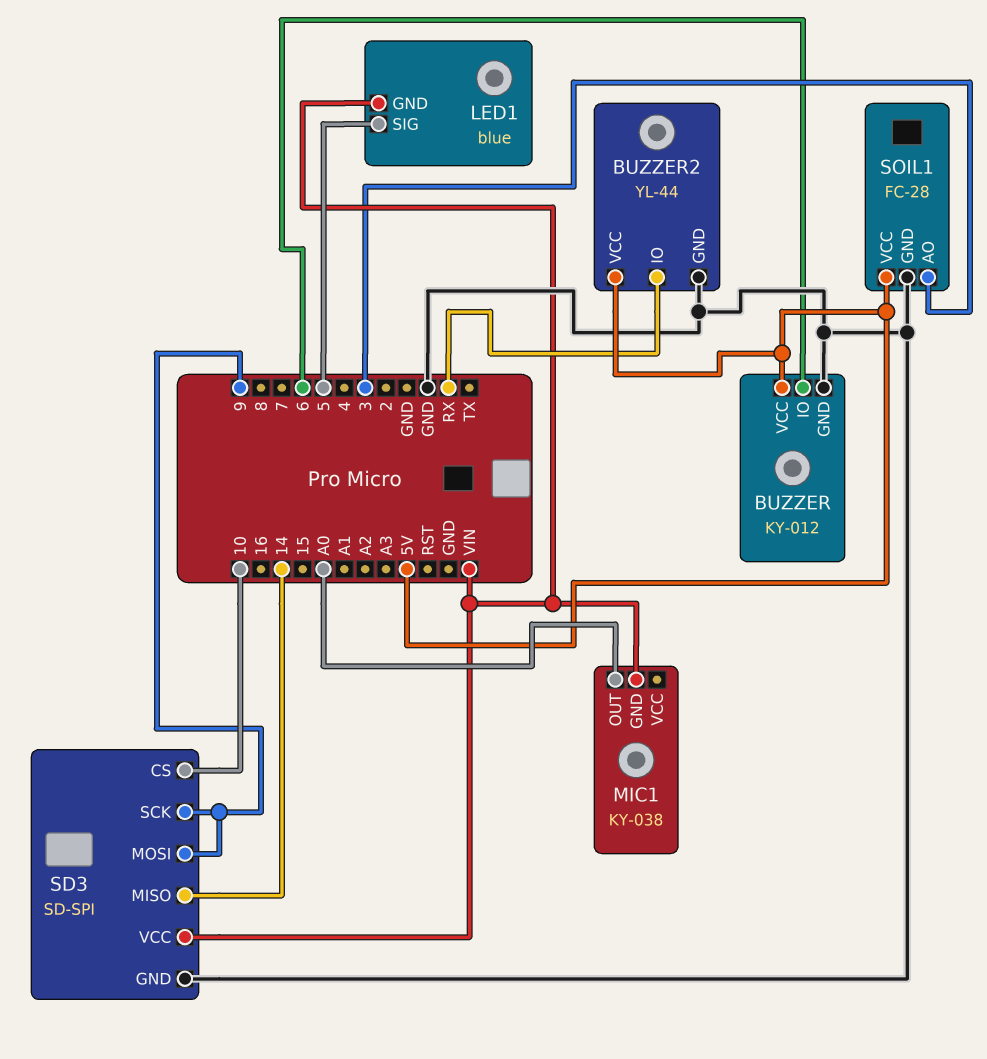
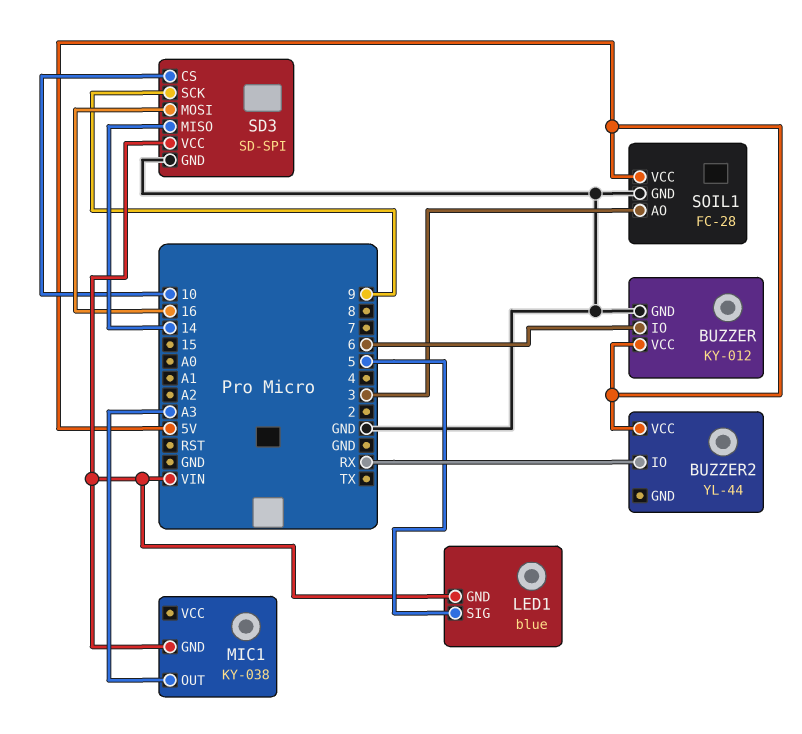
BUZZER2 pin GND: GND -> none
MIC1 pin OUT: A0 -> A3
SD3 pin MOSI: 9 -> 16

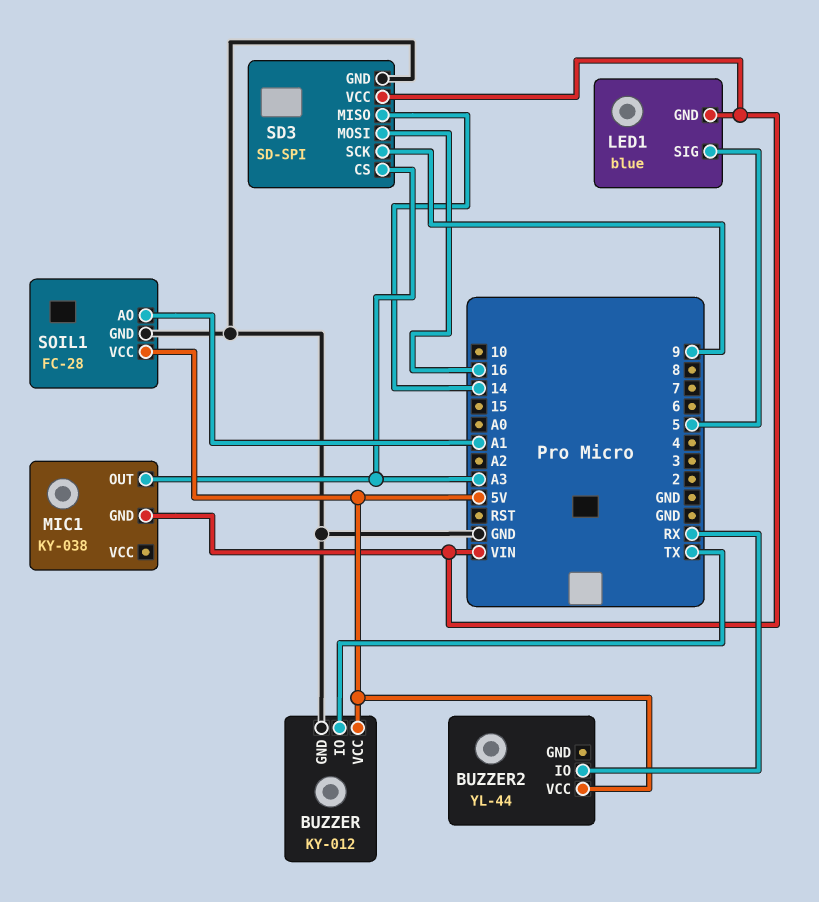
BUZZER pin IO: 6 -> TX
SD3 pin CS: 10 -> A3
SOIL1 pin AO: 3 -> A1

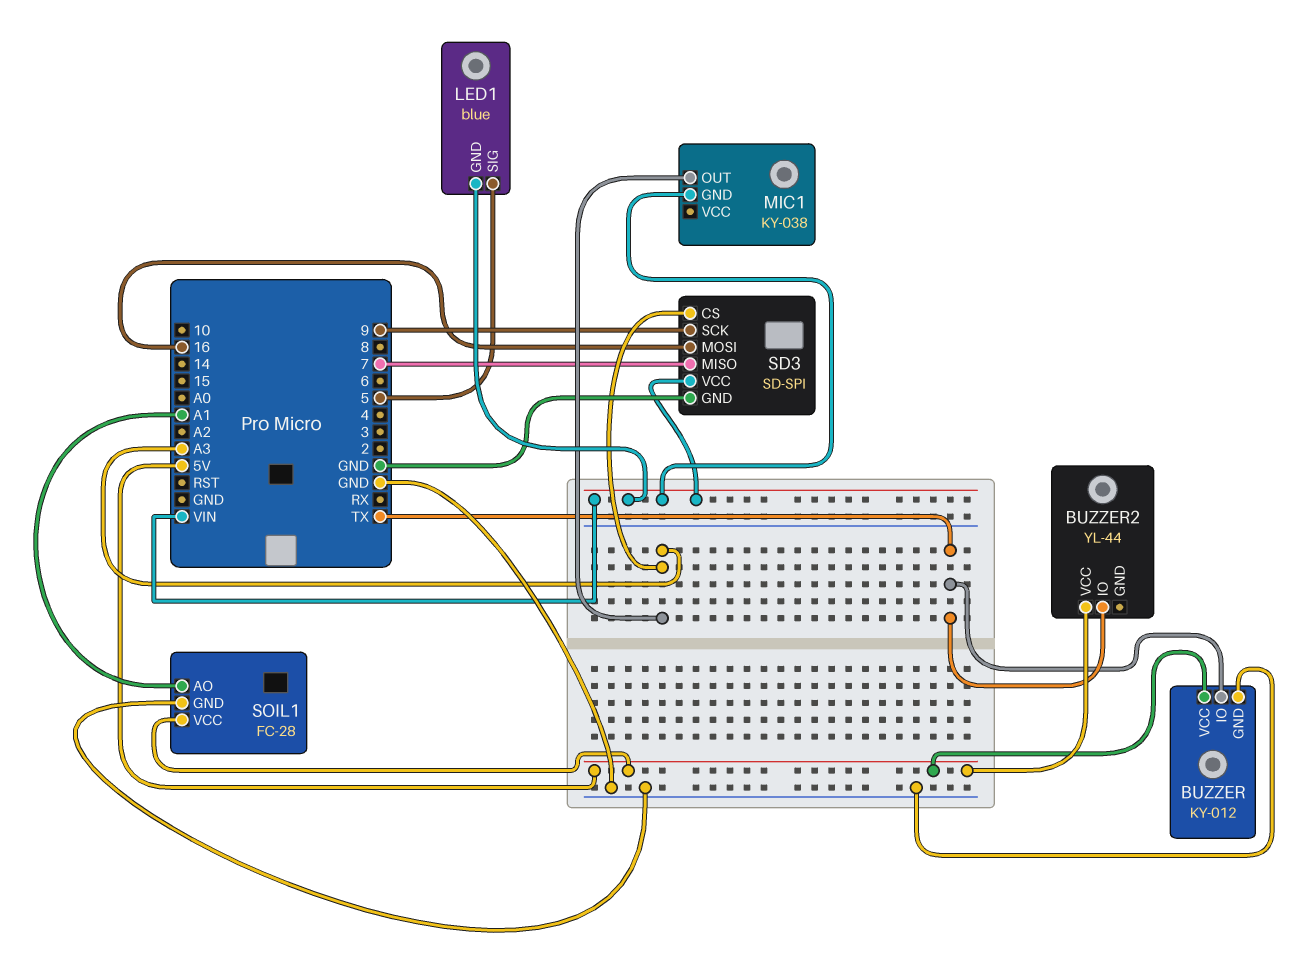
BUZZER2 pin IO: RX -> TX
SD3 pin MISO: 14 -> 7

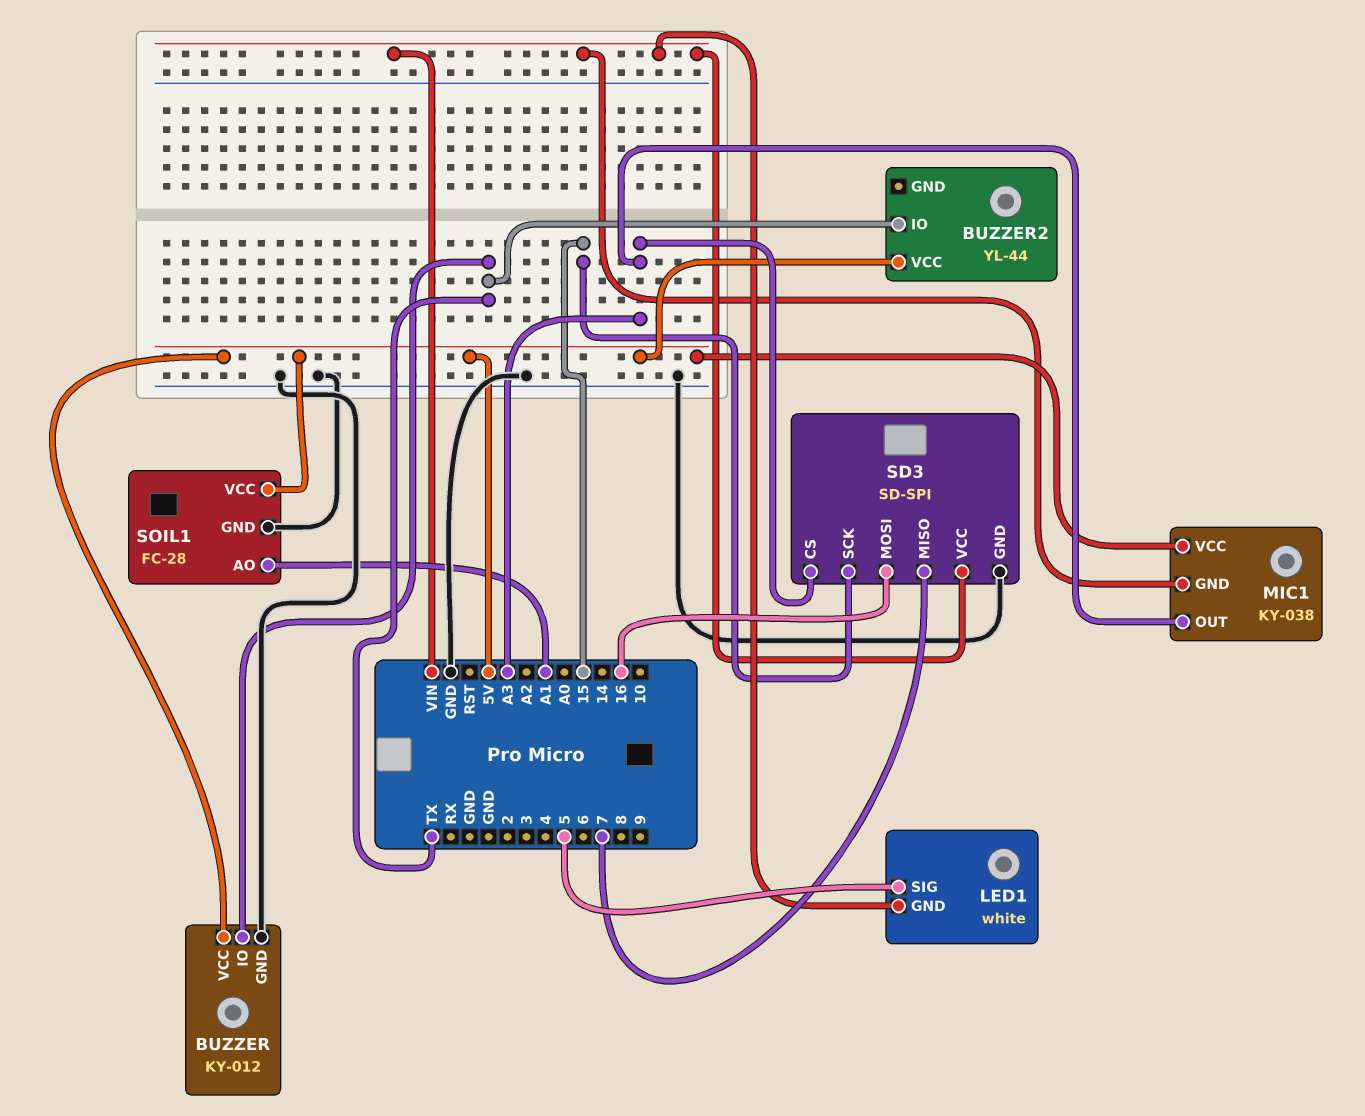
LED1: blue -> white
MIC1 pin VCC: none -> 5V
SD3 pin SCK: 9 -> 15

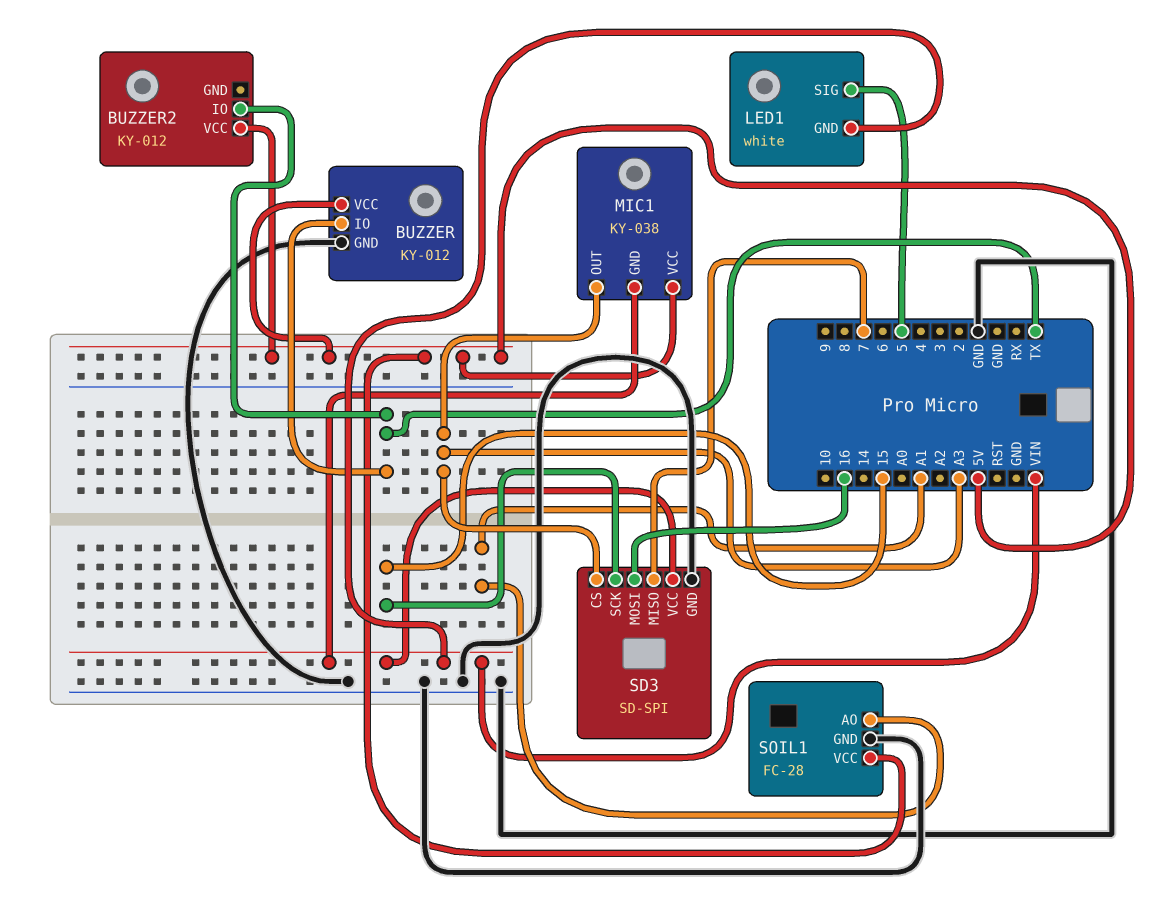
BUZZER2: YL-44 -> KY-012

